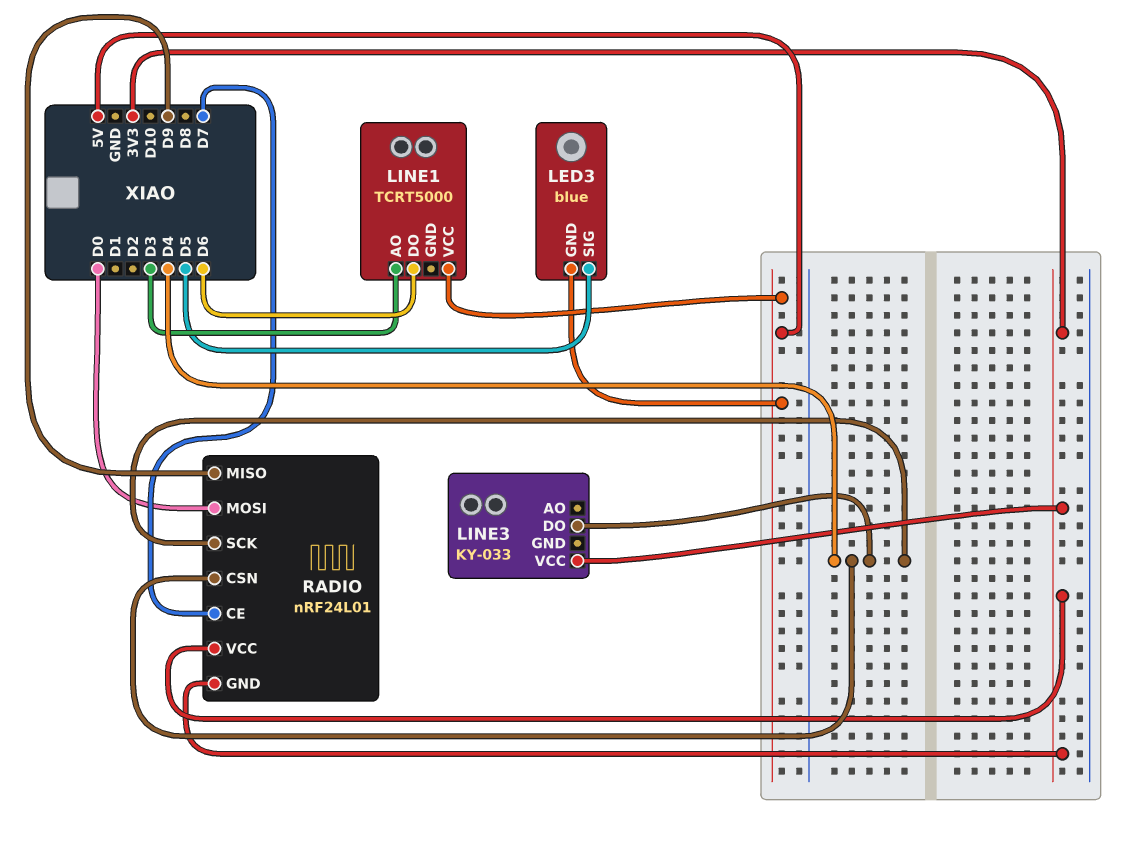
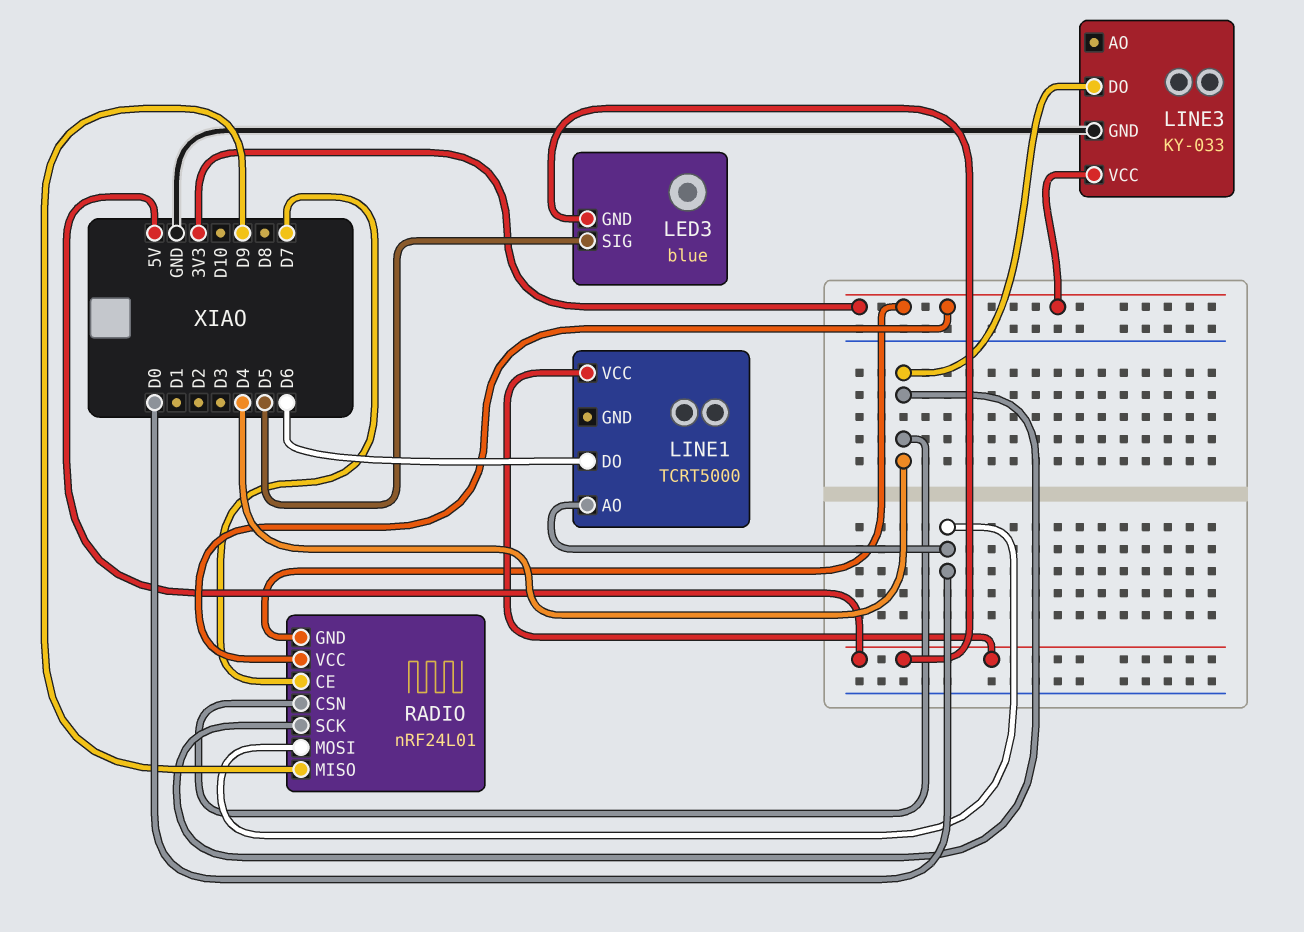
LINE1 pin AO: D3 -> D0
LINE3 pin GND: none -> GND

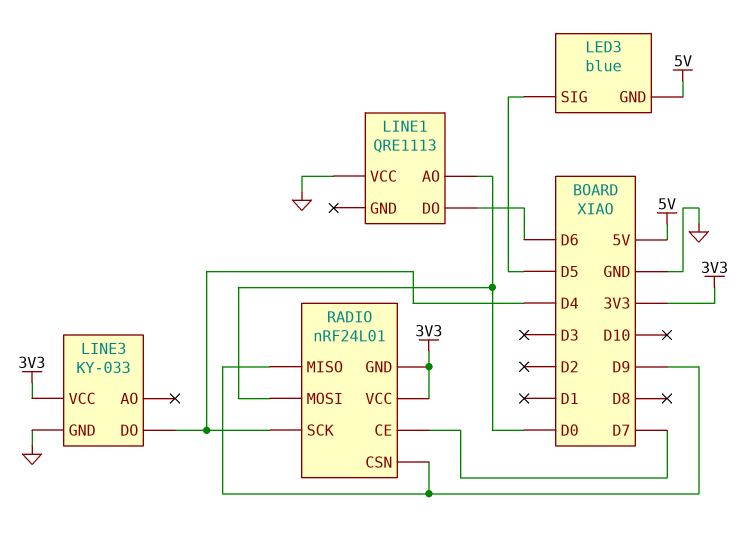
LINE1: TCRT5000 -> QRE1113
LINE1 pin VCC: 5V -> GND
RADIO pin CSN: D4 -> D9

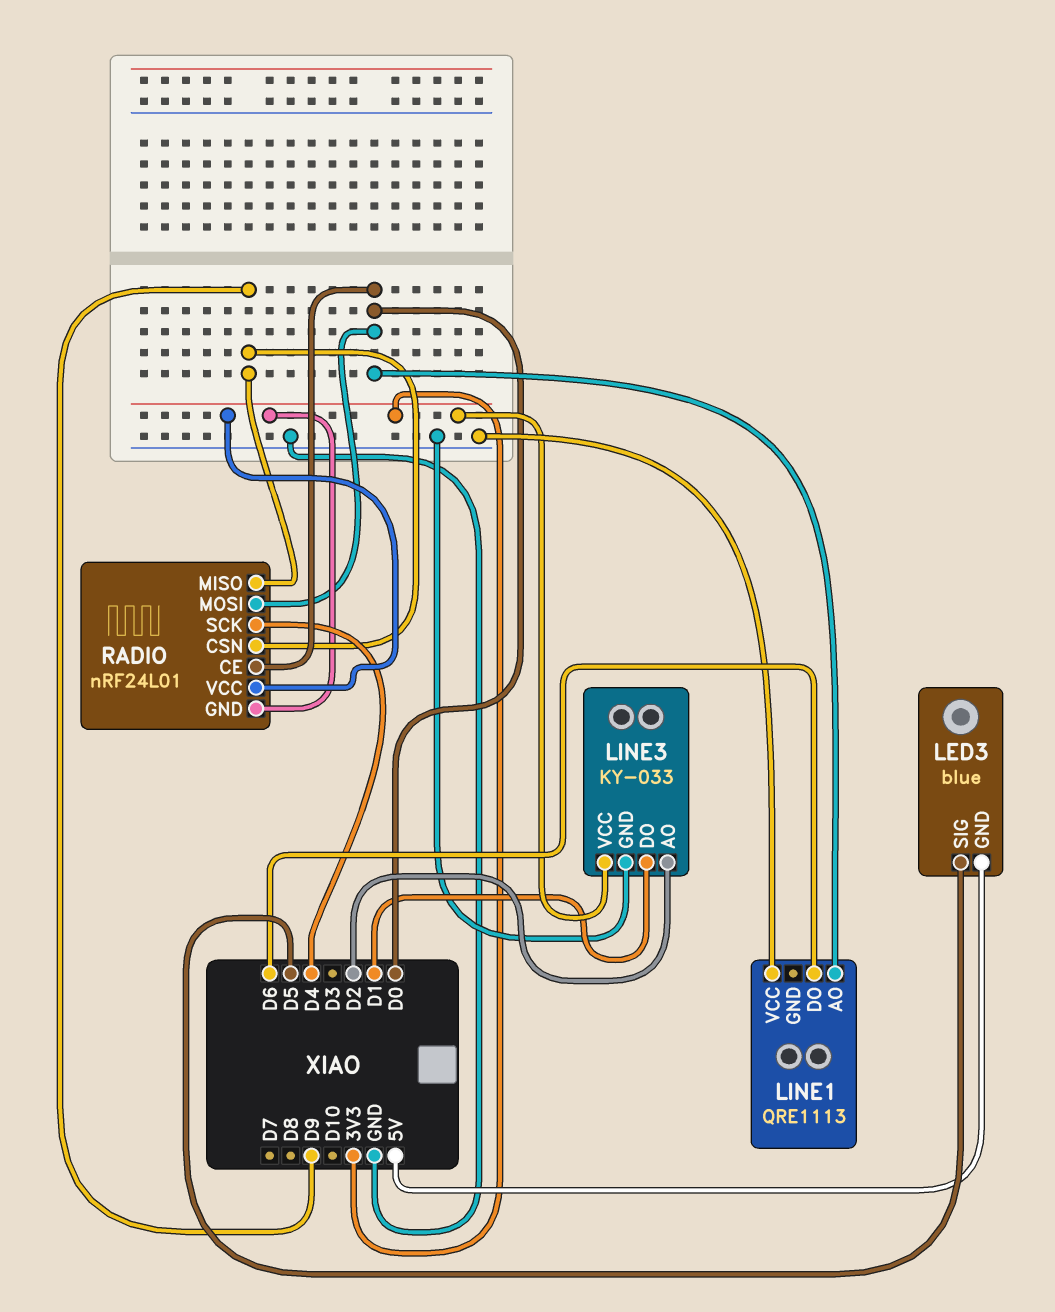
LINE3 pin AO: none -> D2
LINE3 pin DO: D4 -> D1
RADIO pin CE: D7 -> D0

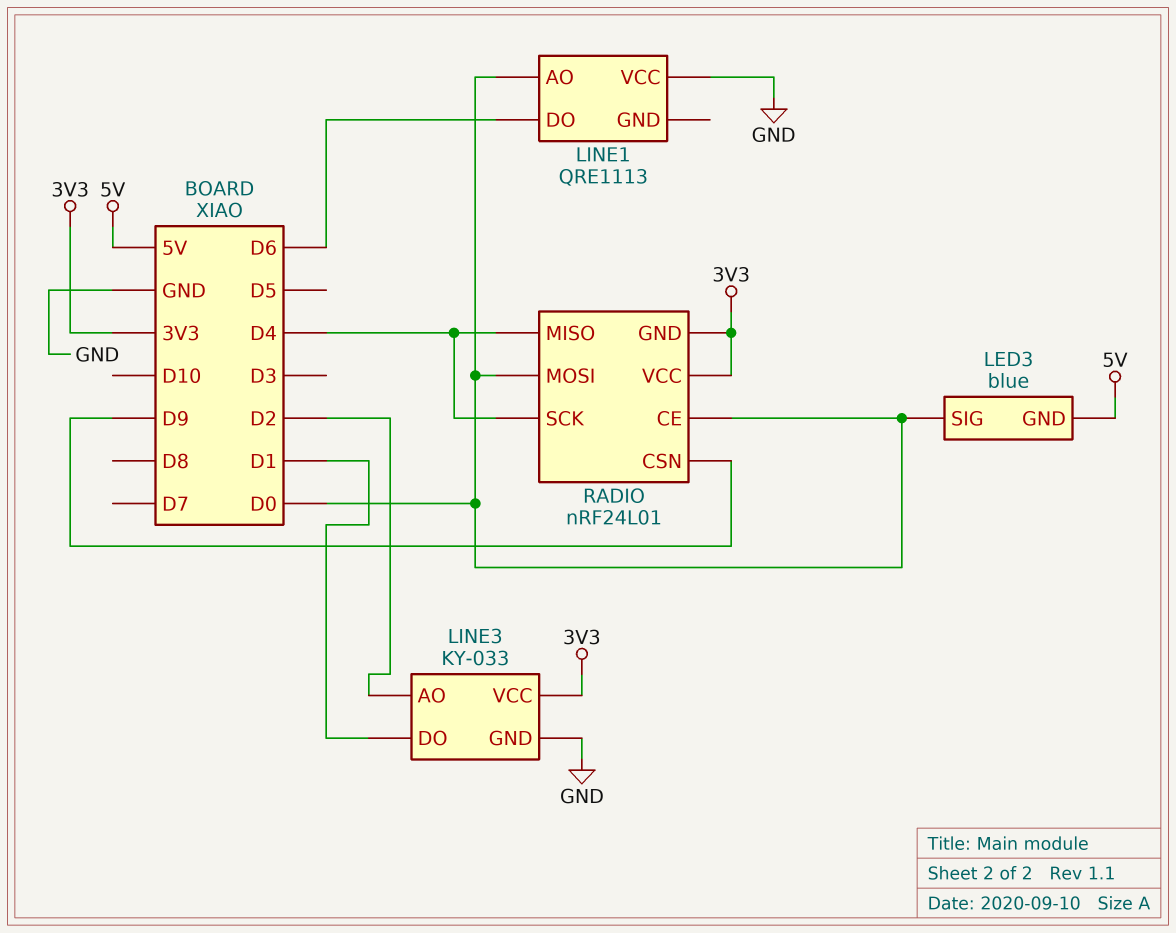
LED3 pin SIG: D5 -> D0
RADIO pin MISO: D9 -> D4

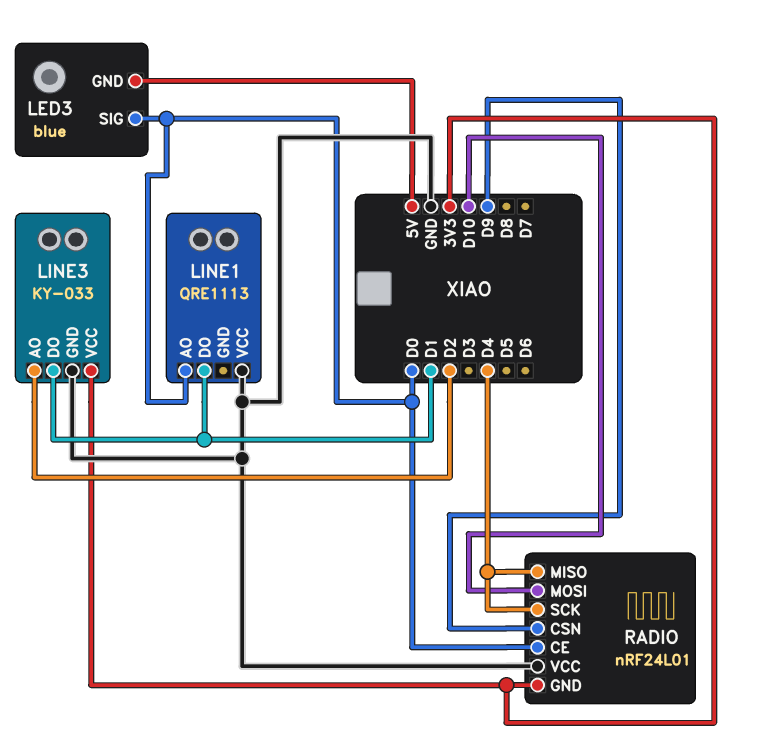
LINE1 pin DO: D6 -> D1
RADIO pin MOSI: D0 -> D10
RADIO pin VCC: 3V3 -> GND

